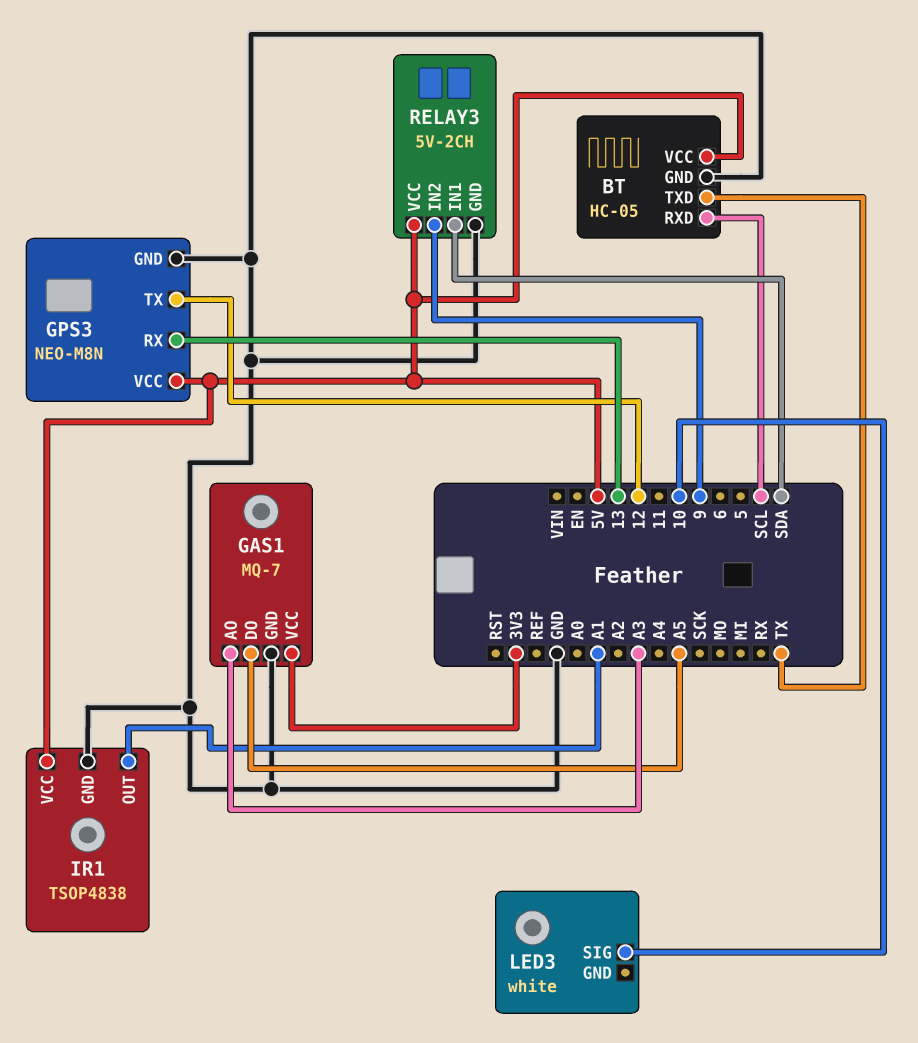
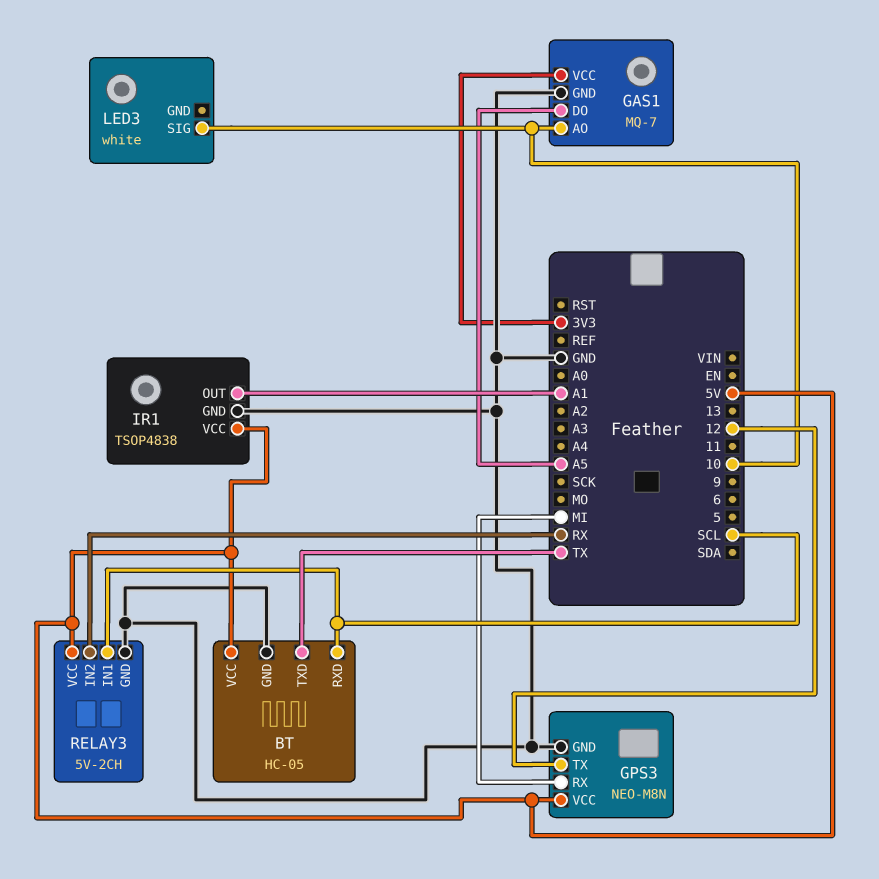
GAS1 pin AO: A3 -> 10
GPS3 pin RX: 13 -> MI
RELAY3 pin IN1: SDA -> SCL
RELAY3 pin IN2: 9 -> RX

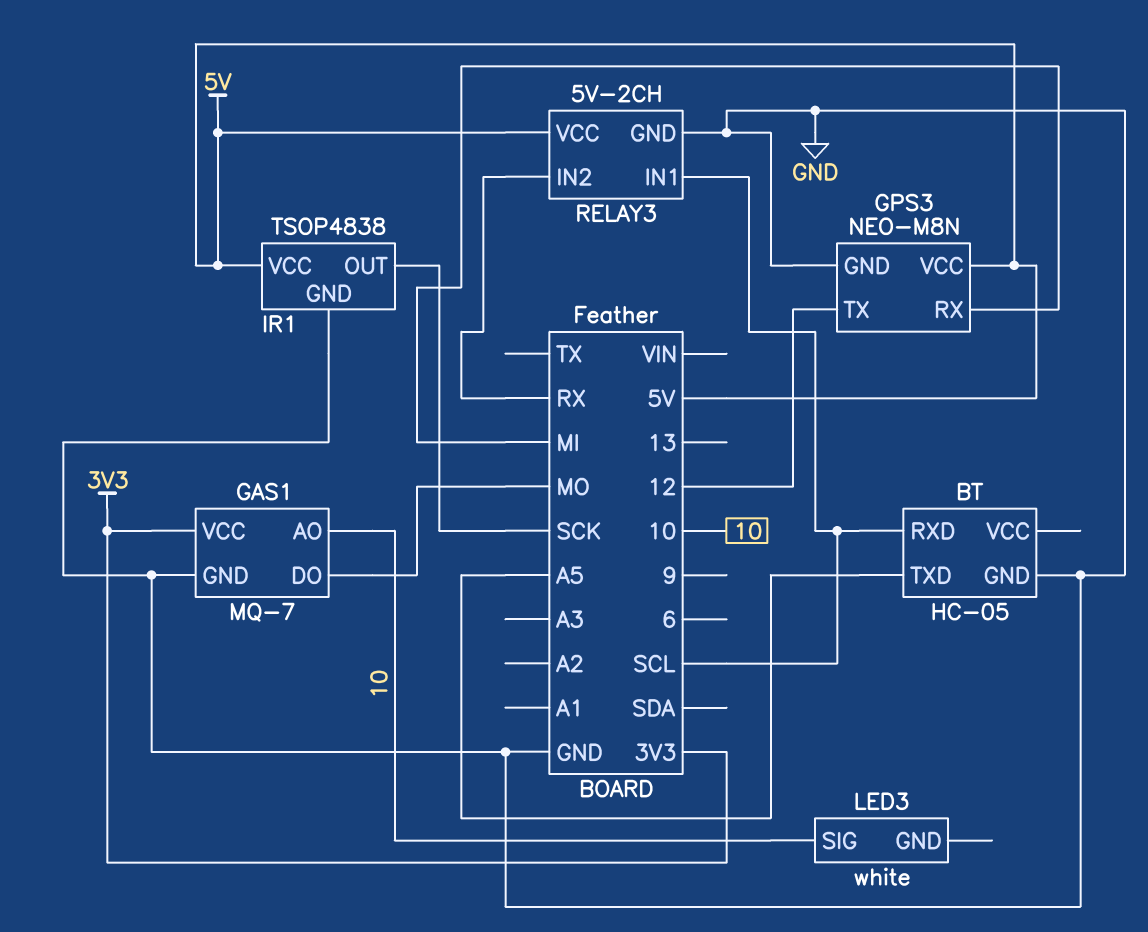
BT pin TXD: TX -> A5
BT pin VCC: 5V -> none
GAS1 pin DO: A5 -> MO
IR1 pin OUT: A1 -> SCK

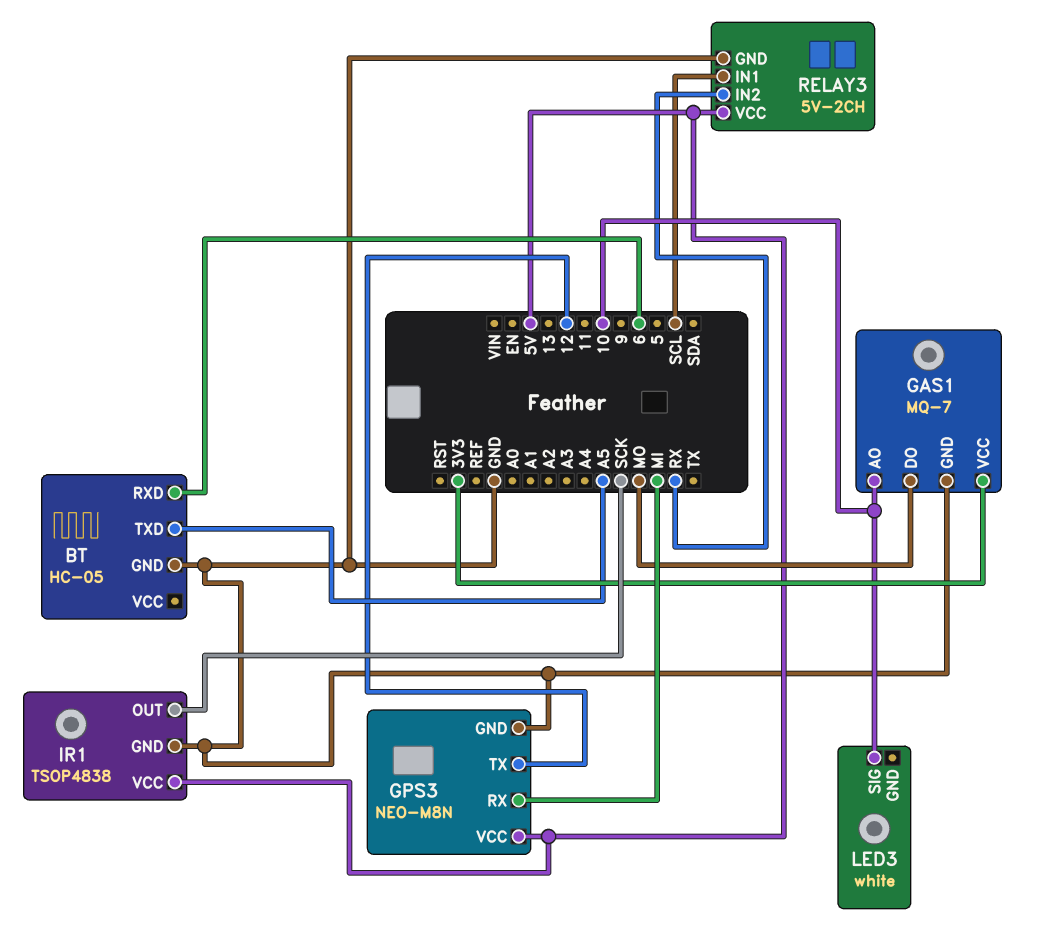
BT pin RXD: SCL -> 6

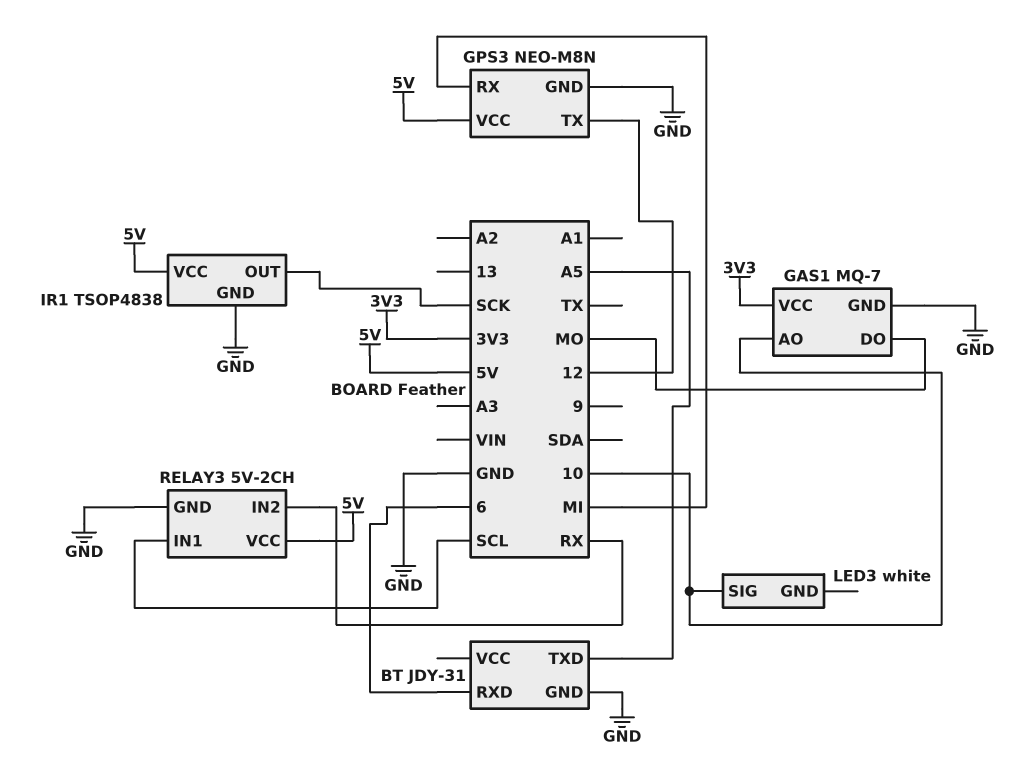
BT: HC-05 -> JDY-31

